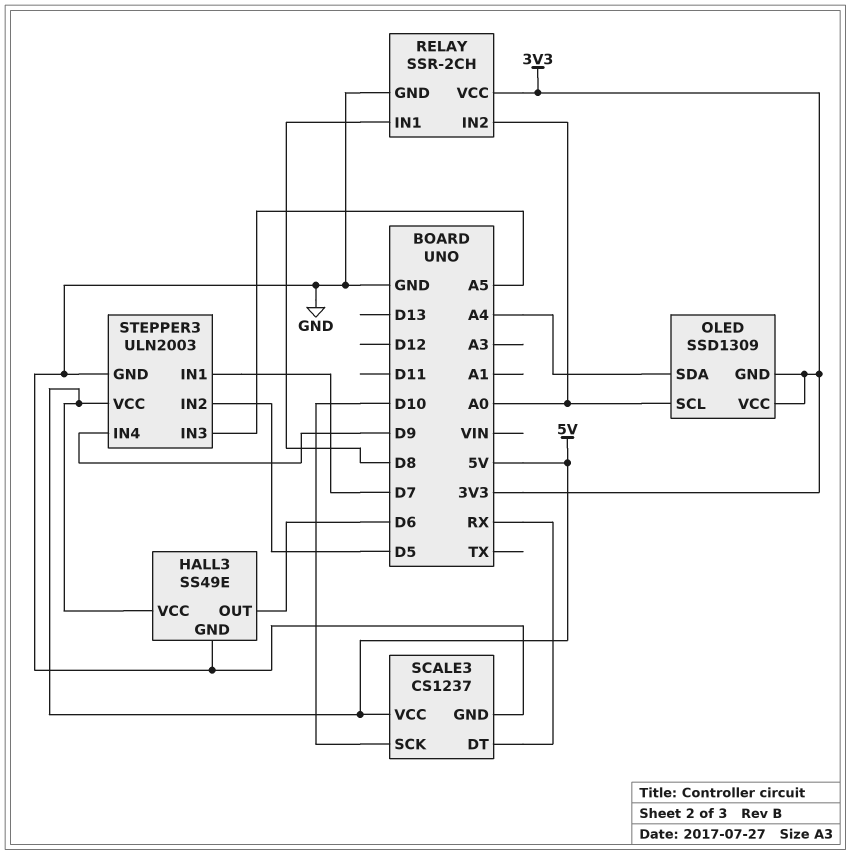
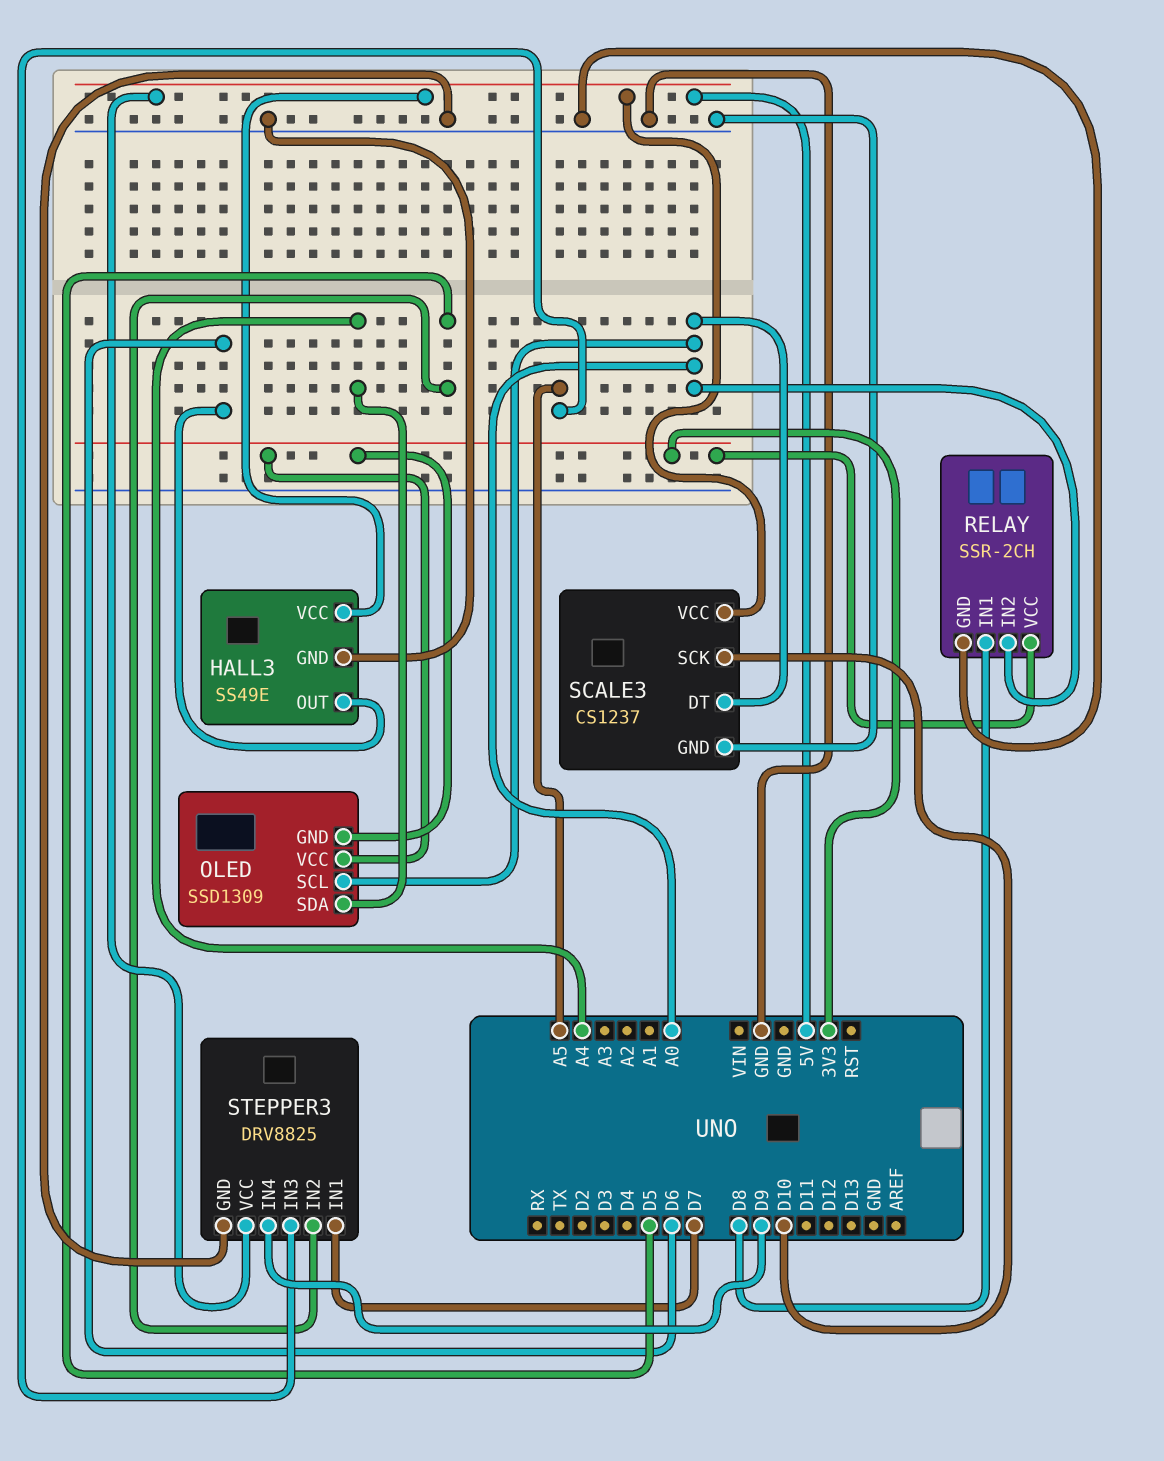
SCALE3 pin DT: RX -> A0
STEPPER3: ULN2003 -> DRV8825

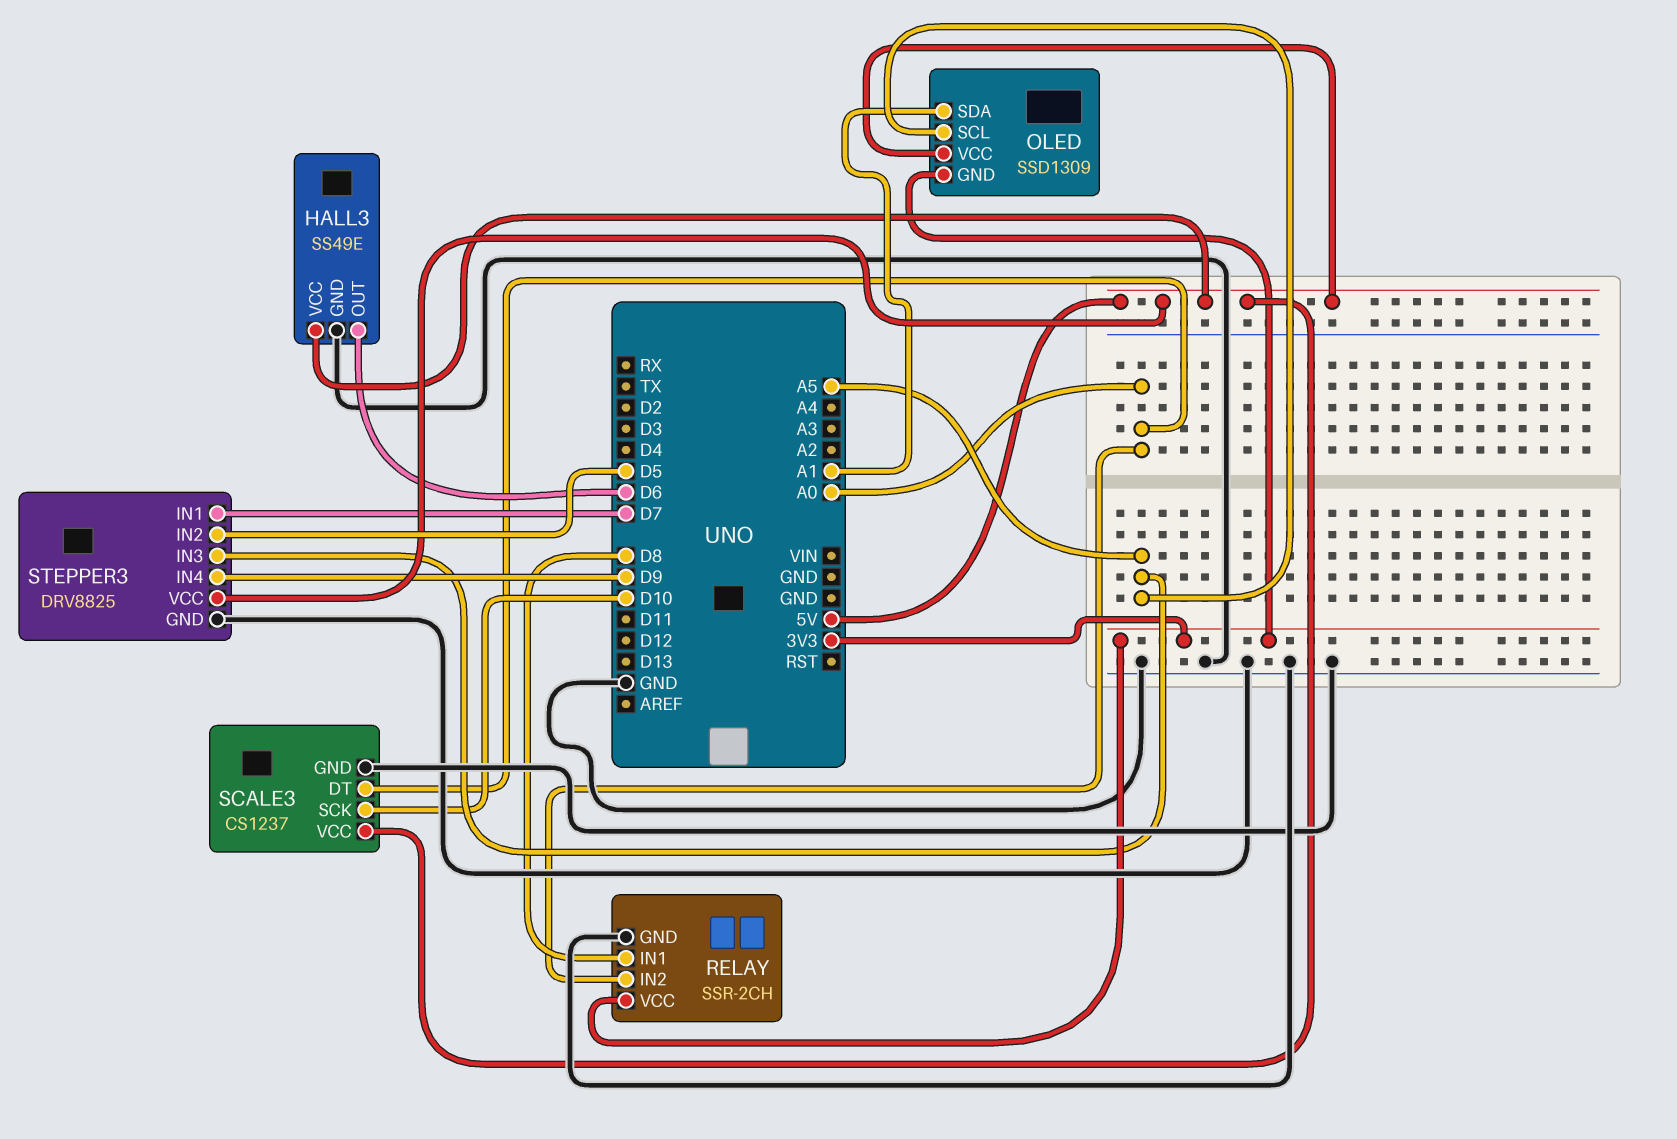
OLED pin SCL: A0 -> A5
OLED pin SDA: A4 -> A1
OLED pin VCC: 3V3 -> 5V

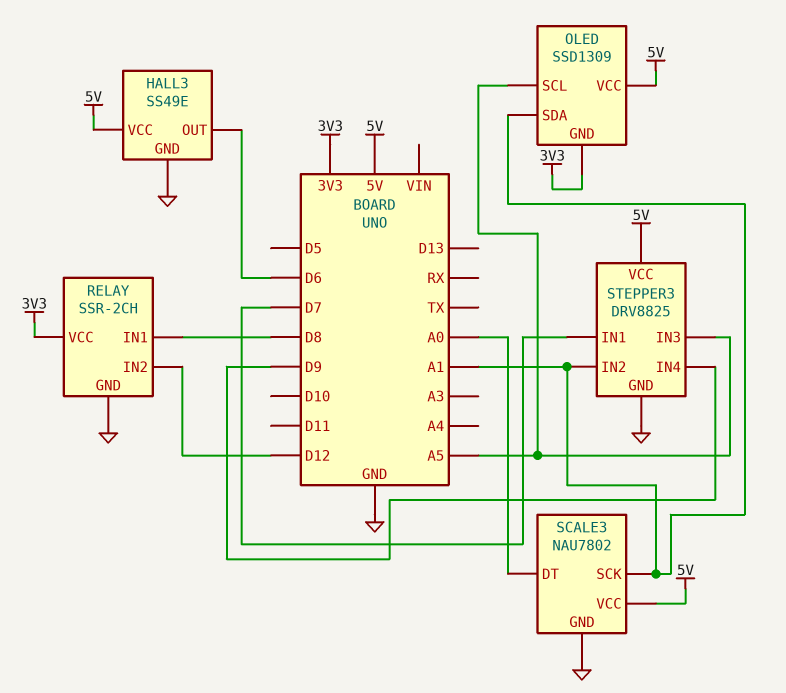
RELAY pin IN2: A0 -> D12
SCALE3: CS1237 -> NAU7802
SCALE3 pin SCK: D10 -> A1
STEPPER3 pin IN2: D5 -> A1

